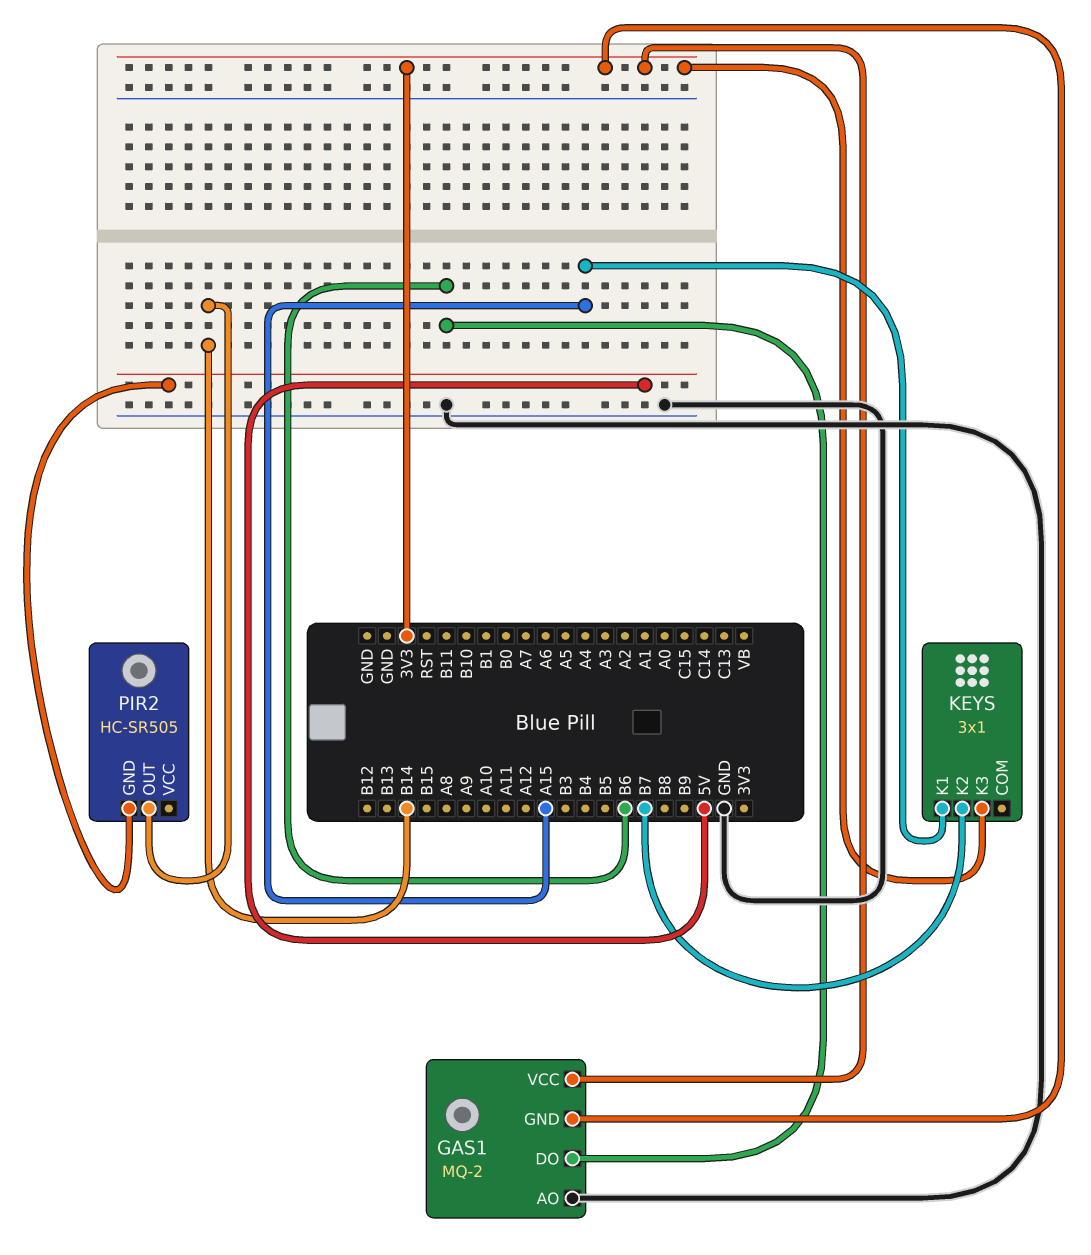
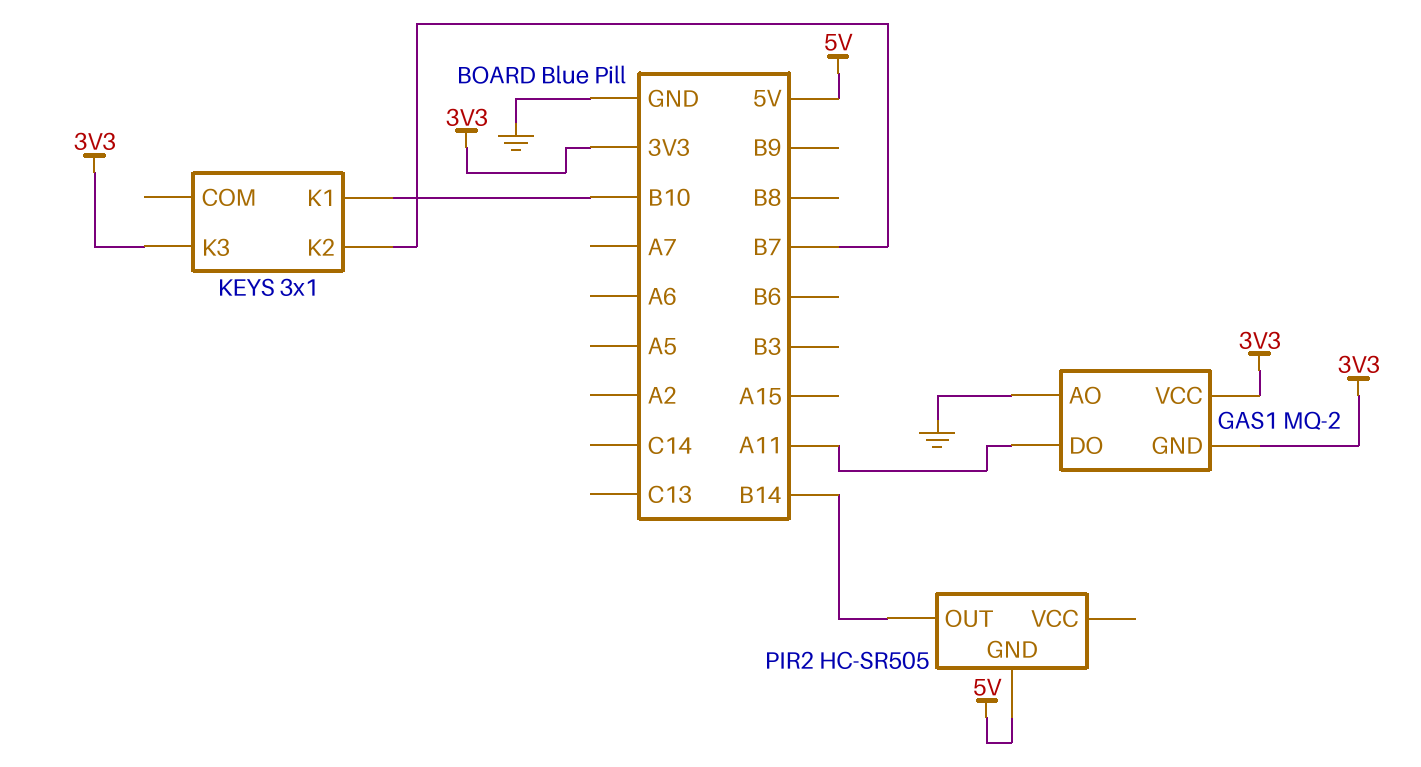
GAS1 pin DO: B6 -> A11
KEYS pin K1: A15 -> B10

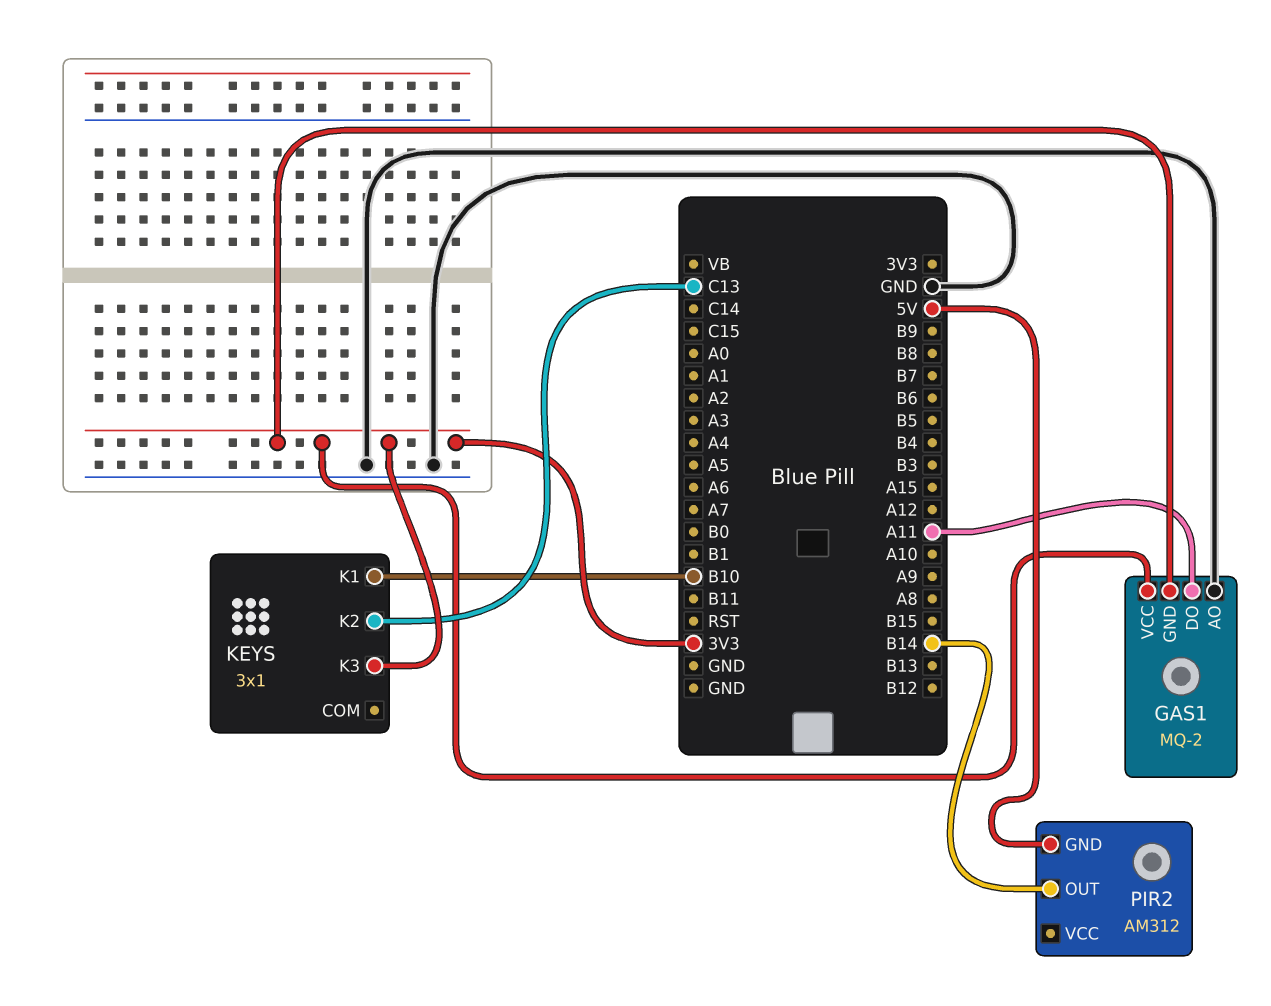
KEYS pin K2: B7 -> C13
PIR2: HC-SR505 -> AM312

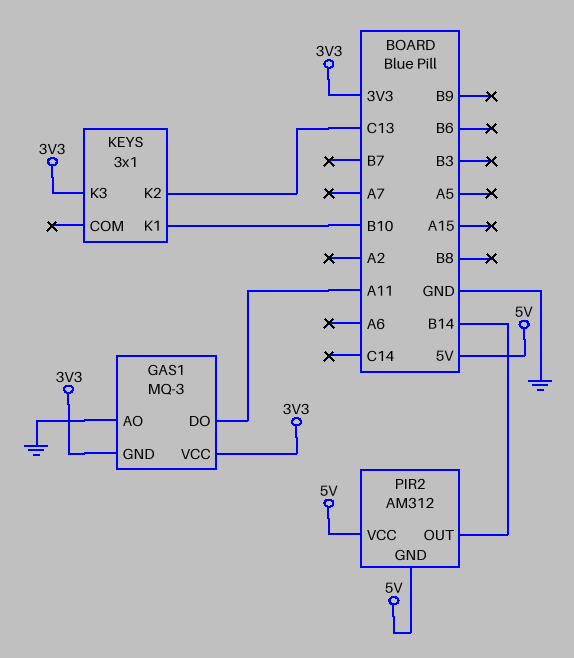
GAS1: MQ-2 -> MQ-3
PIR2 pin VCC: none -> 5V

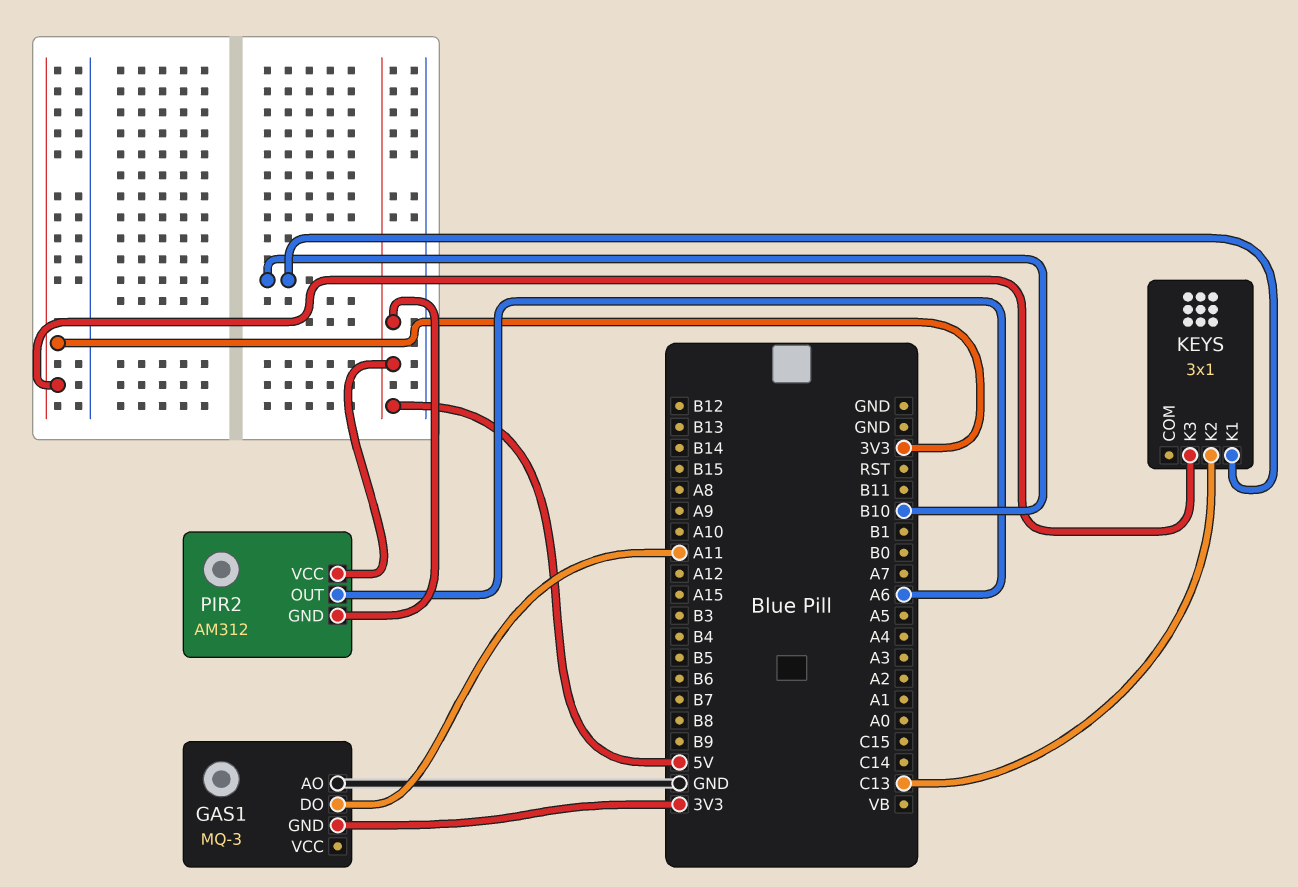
GAS1 pin VCC: 3V3 -> none
PIR2 pin OUT: B14 -> A6

